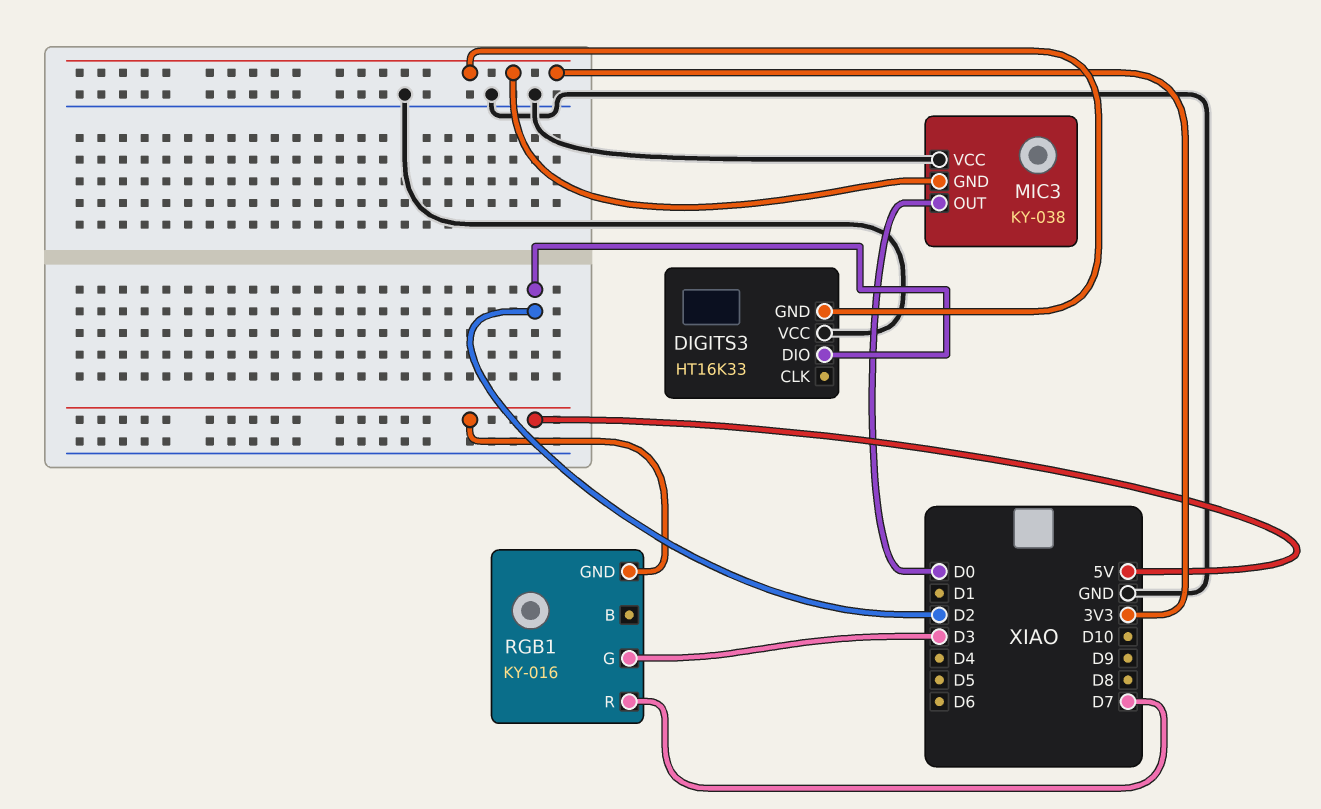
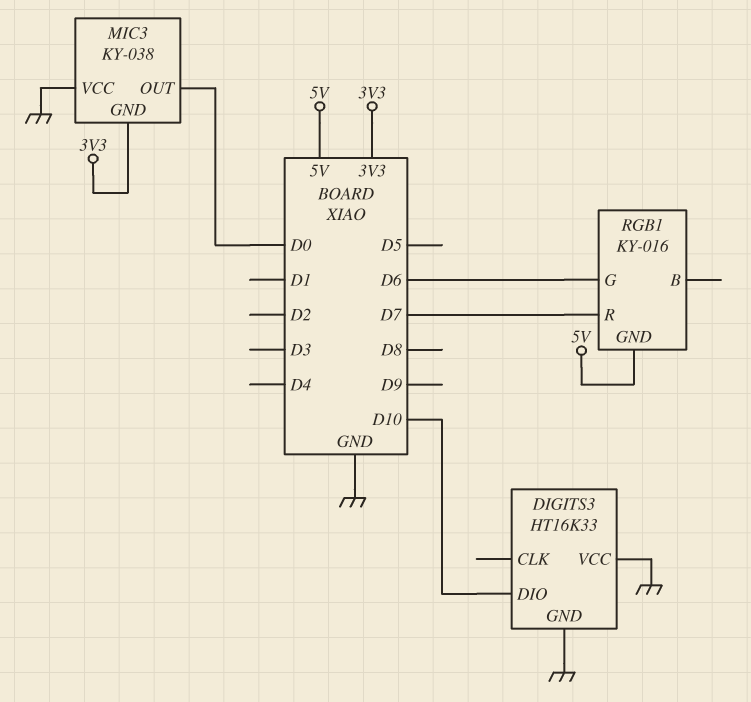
DIGITS3 pin DIO: D2 -> D10
DIGITS3 pin GND: 3V3 -> GND
RGB1 pin G: D3 -> D6

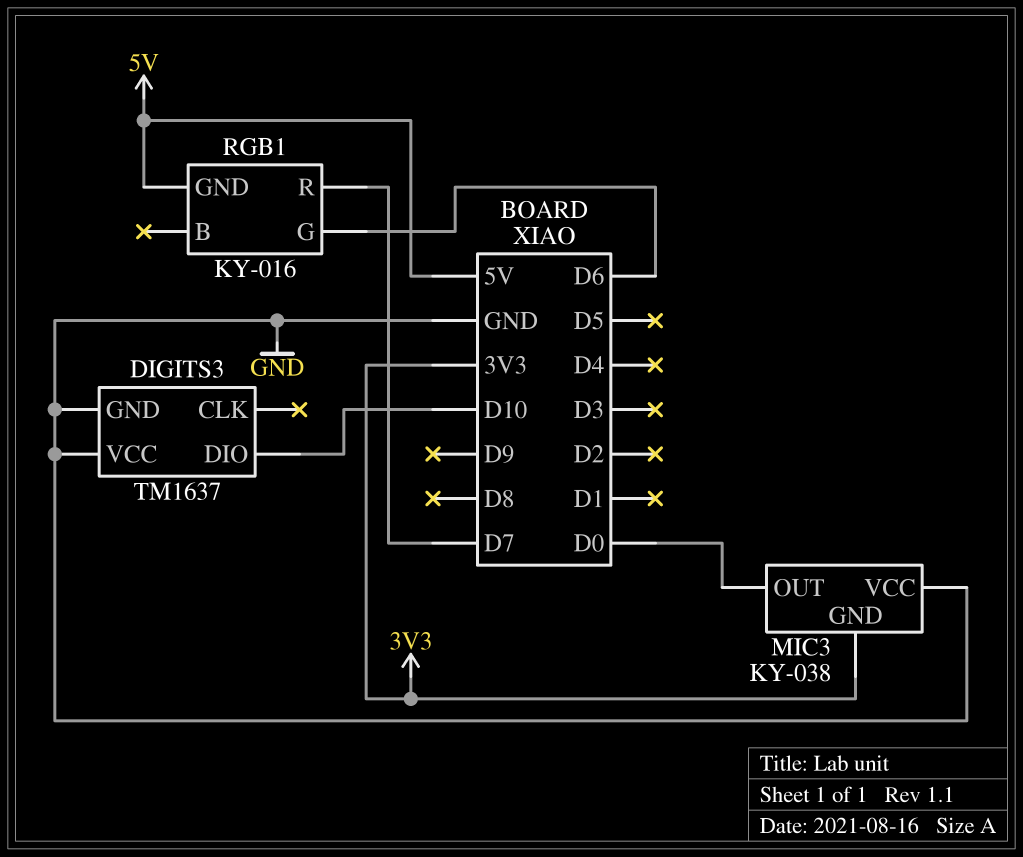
DIGITS3: HT16K33 -> TM1637

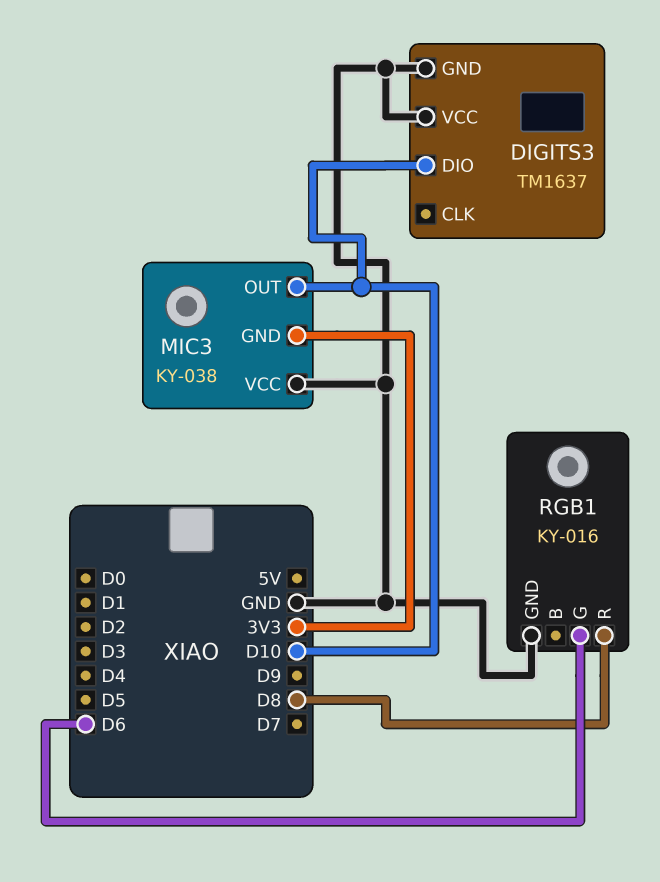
MIC3 pin OUT: D0 -> D10
RGB1 pin GND: 5V -> GND
RGB1 pin R: D7 -> D8

